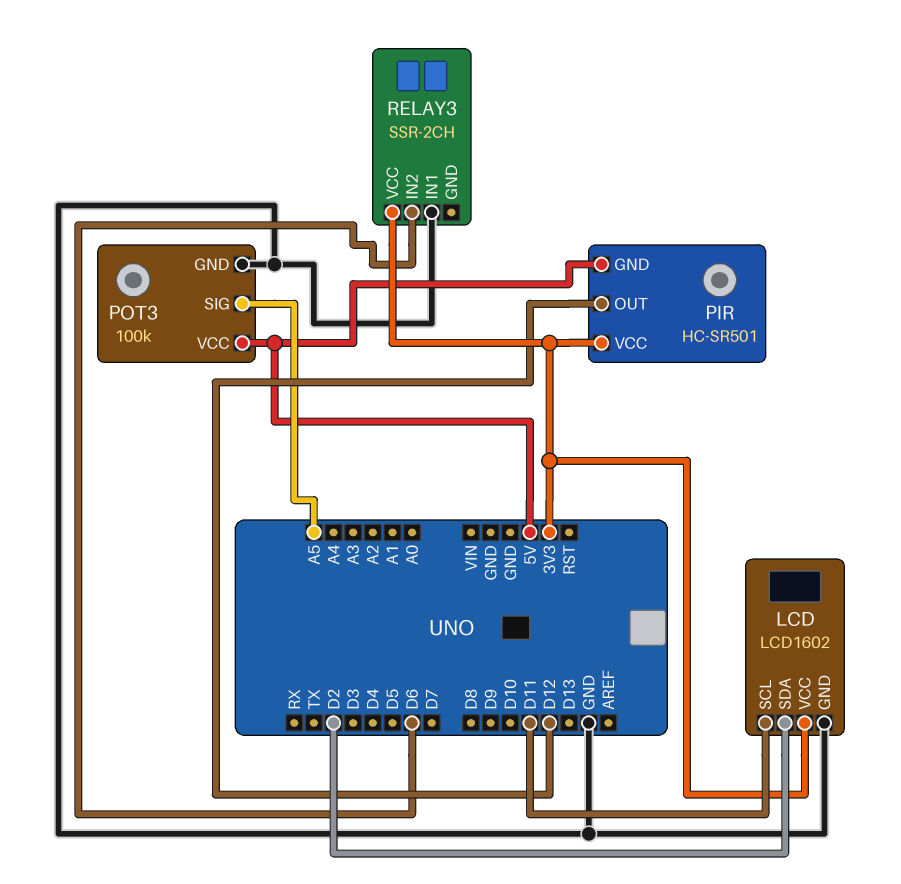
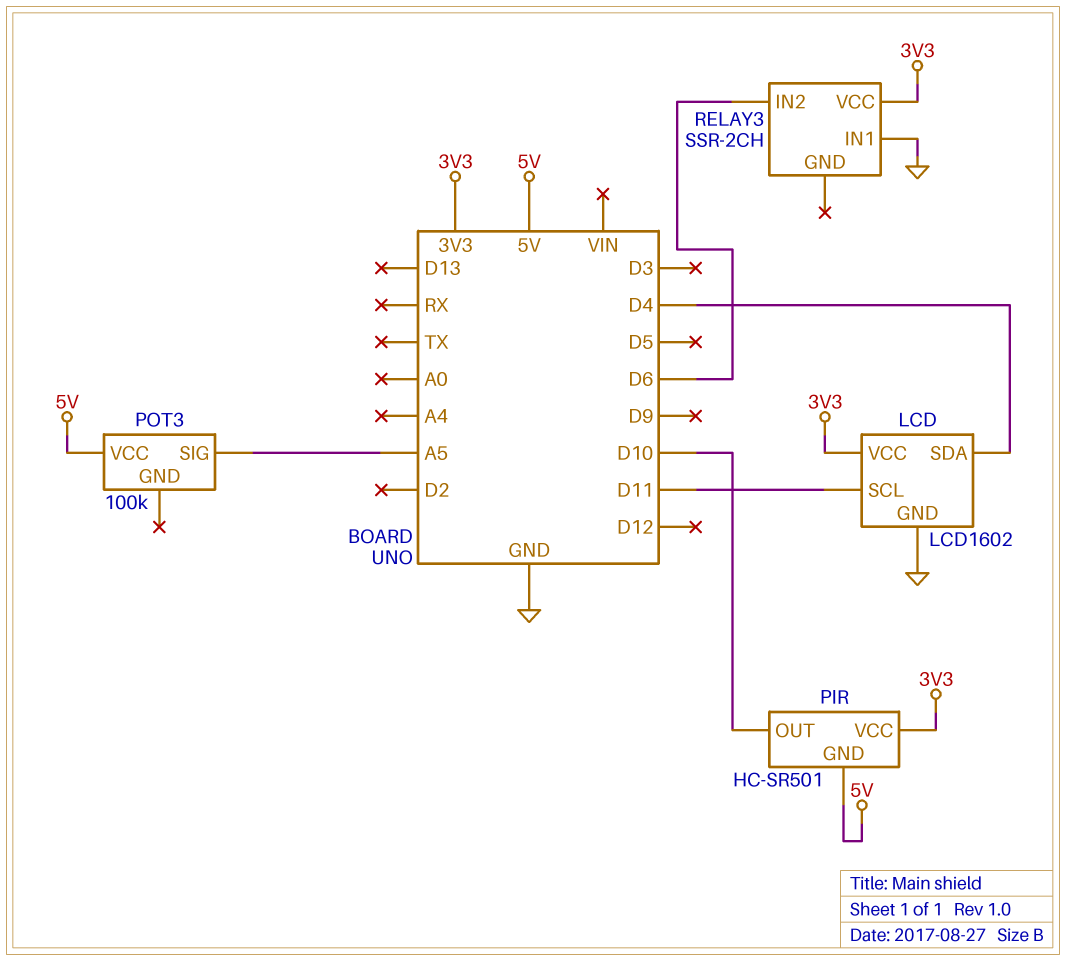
LCD pin SDA: D2 -> D4
PIR pin OUT: D12 -> D10
POT3 pin GND: GND -> none

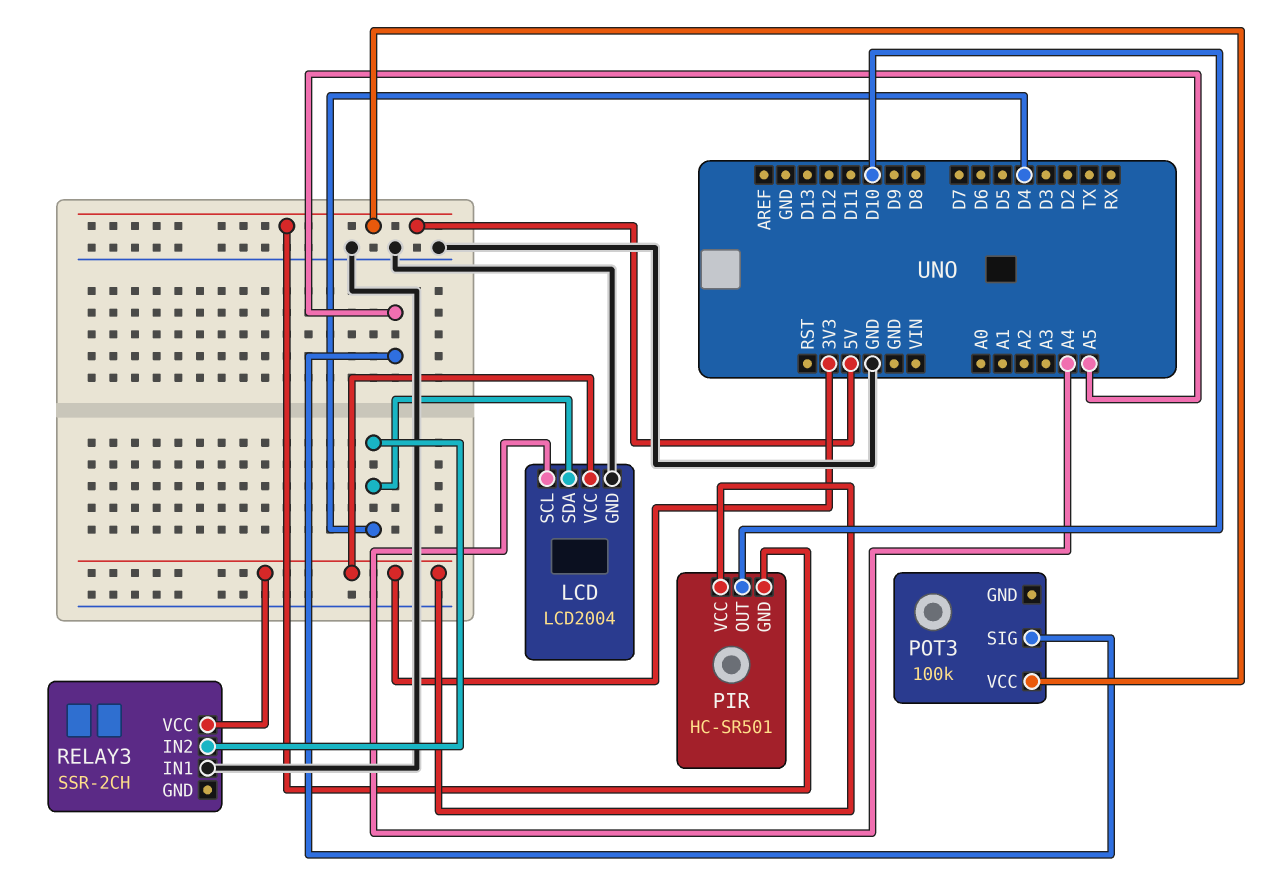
LCD: LCD1602 -> LCD2004
LCD pin SCL: D11 -> A4
RELAY3 pin IN2: D6 -> D4

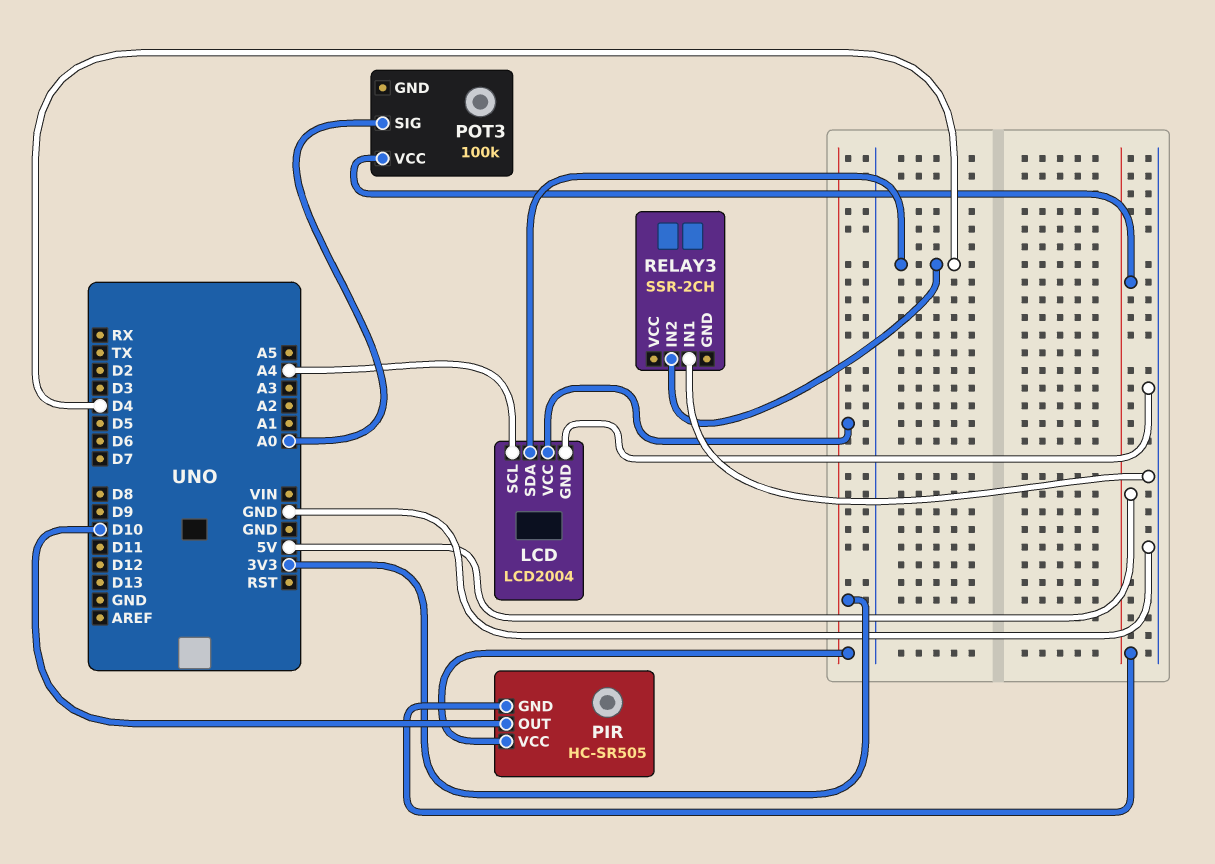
PIR: HC-SR501 -> HC-SR505
POT3 pin SIG: A5 -> A0
RELAY3 pin VCC: 3V3 -> none

